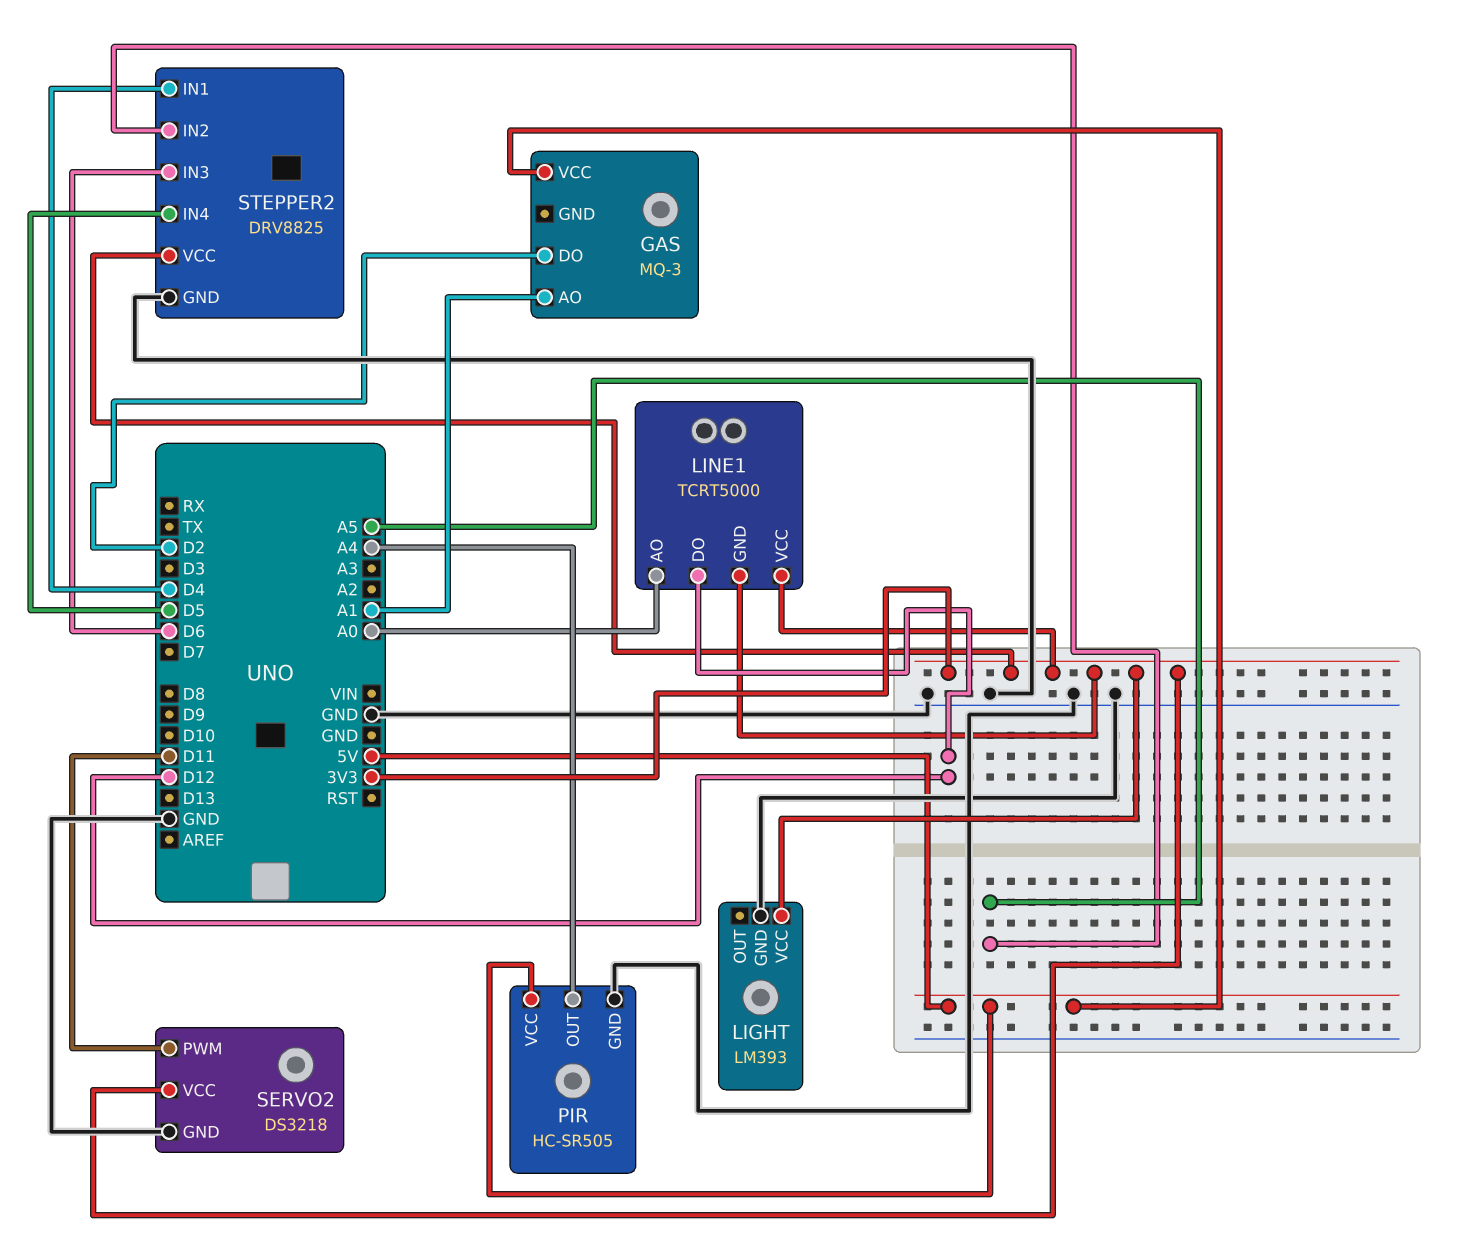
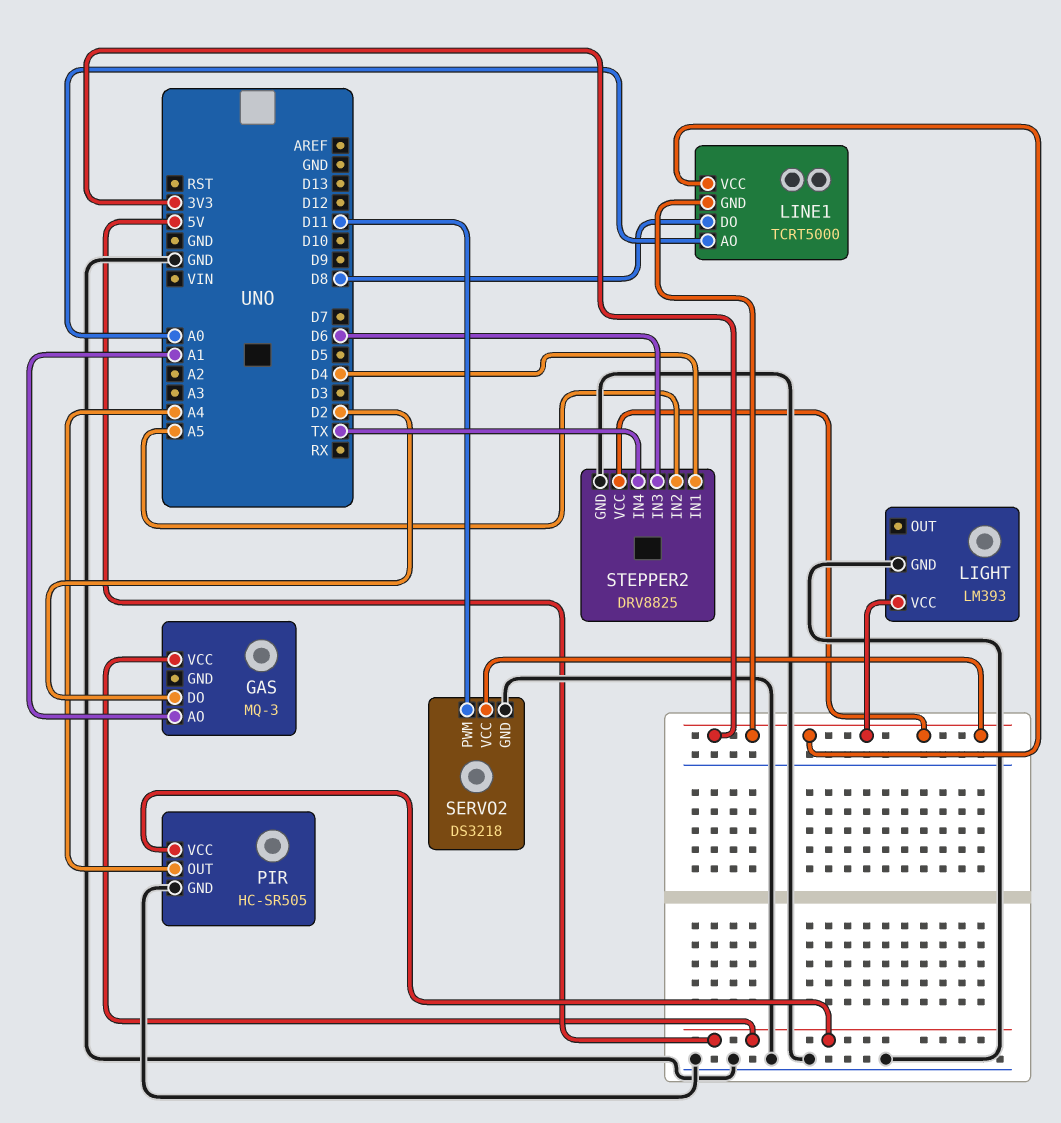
LINE1 pin DO: D12 -> D8
STEPPER2 pin IN4: D5 -> TX

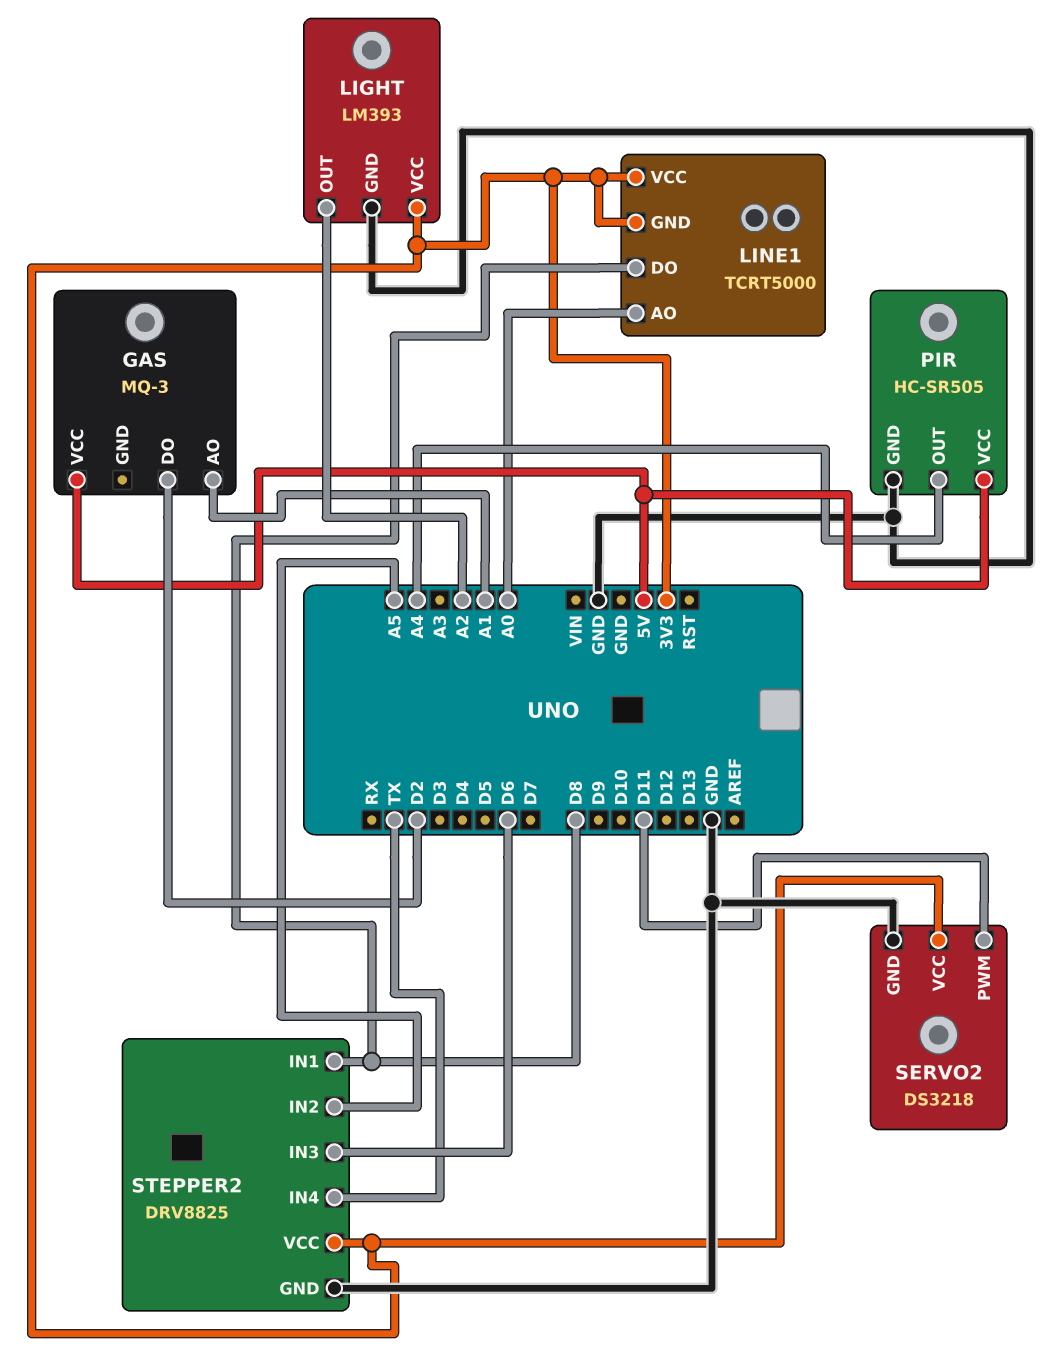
LIGHT pin OUT: none -> A2
STEPPER2 pin IN1: D4 -> D8

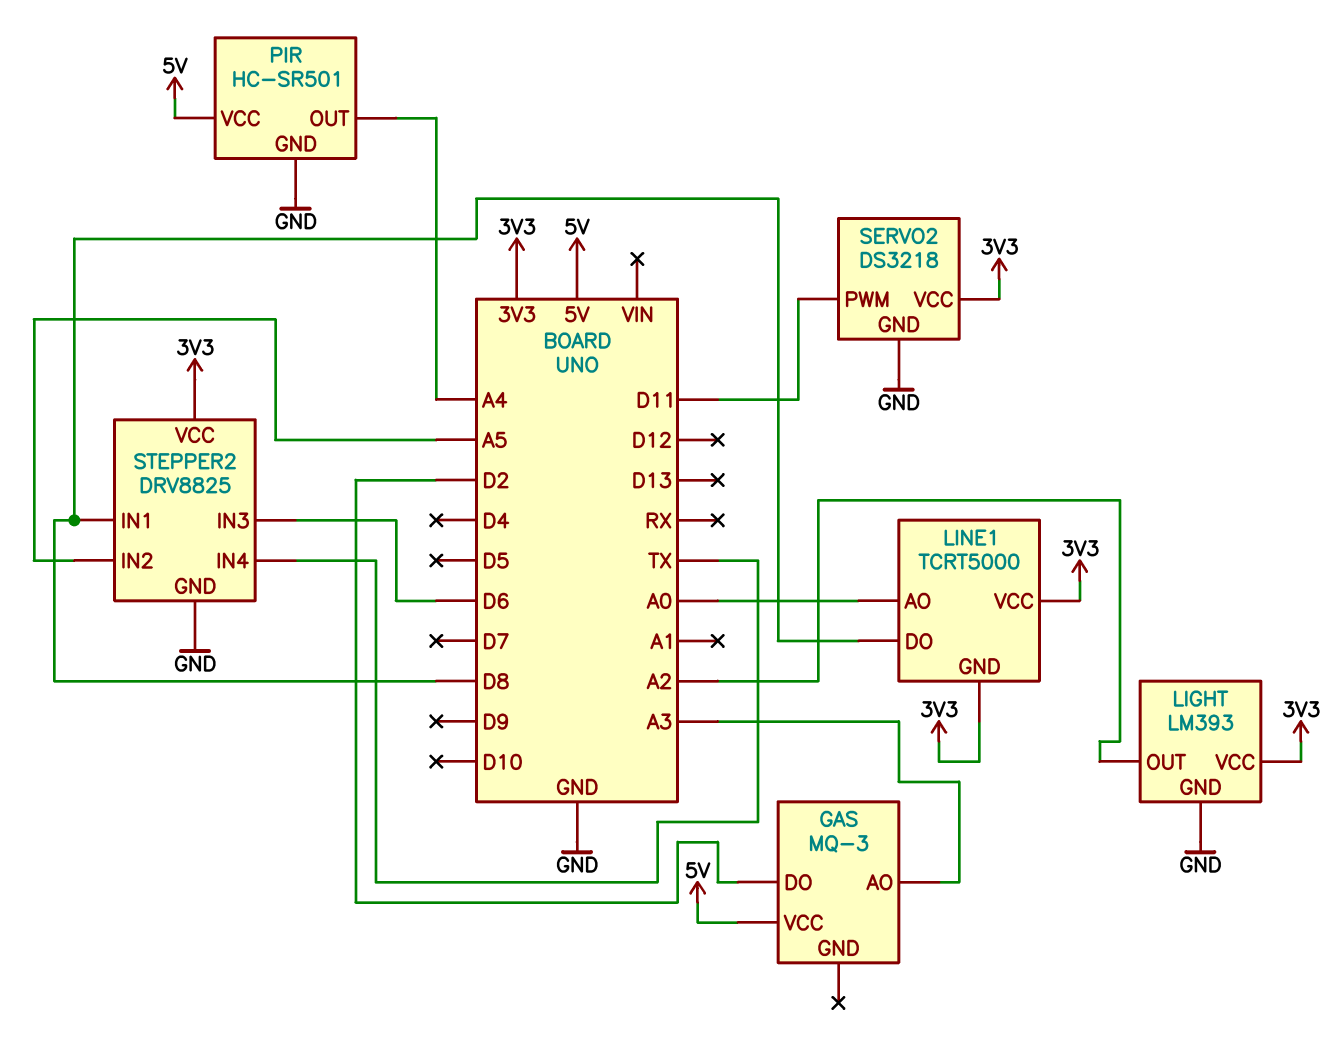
GAS pin AO: A1 -> A3
PIR: HC-SR505 -> HC-SR501

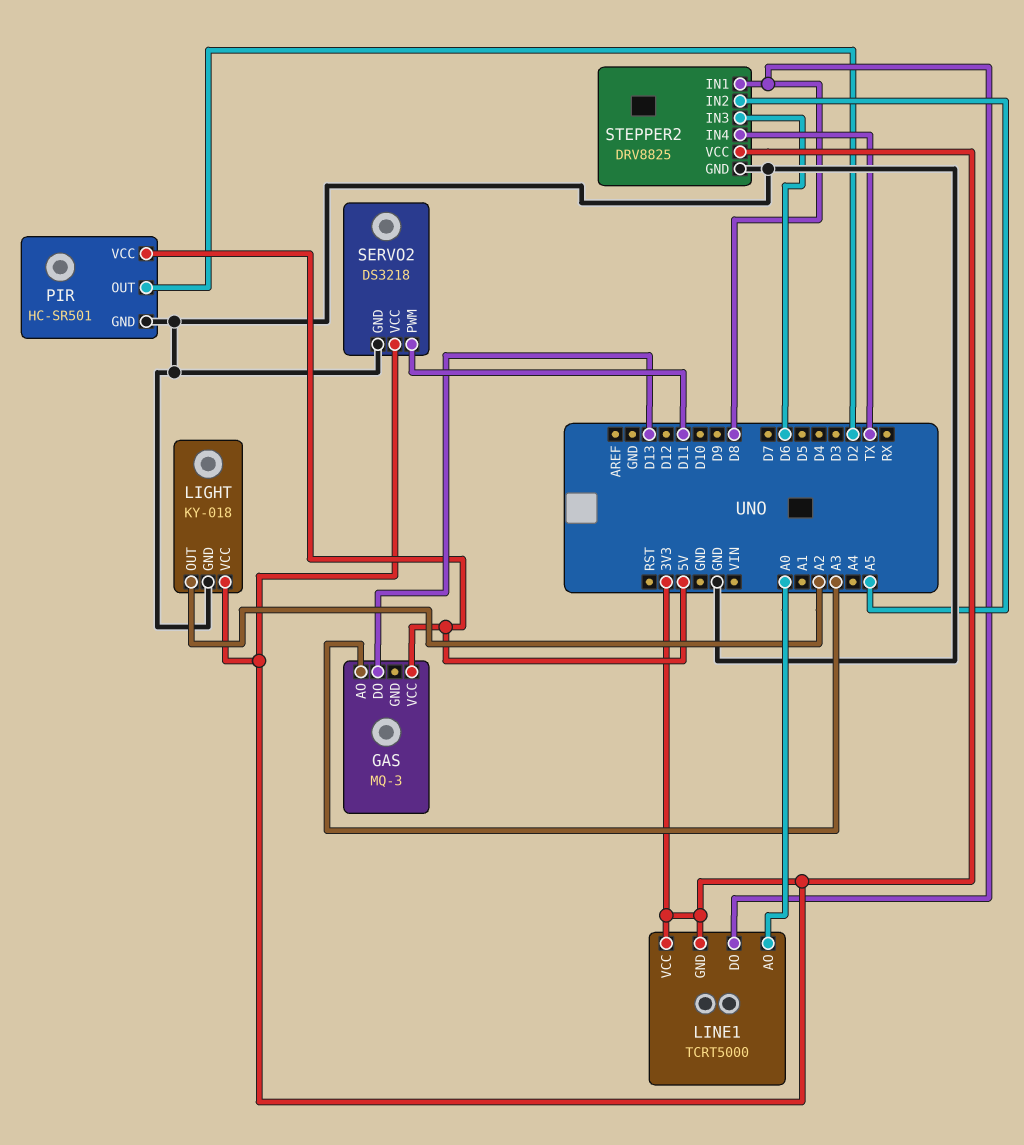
GAS pin DO: D2 -> D13
LIGHT: LM393 -> KY-018
PIR pin OUT: A4 -> D2

